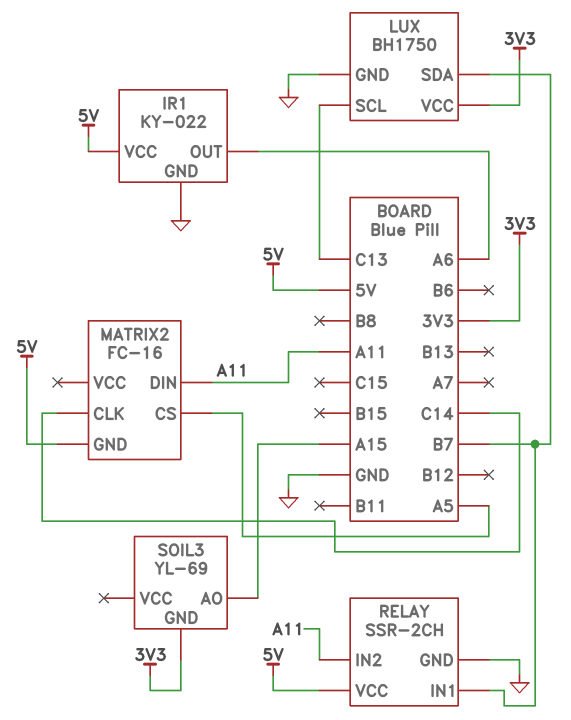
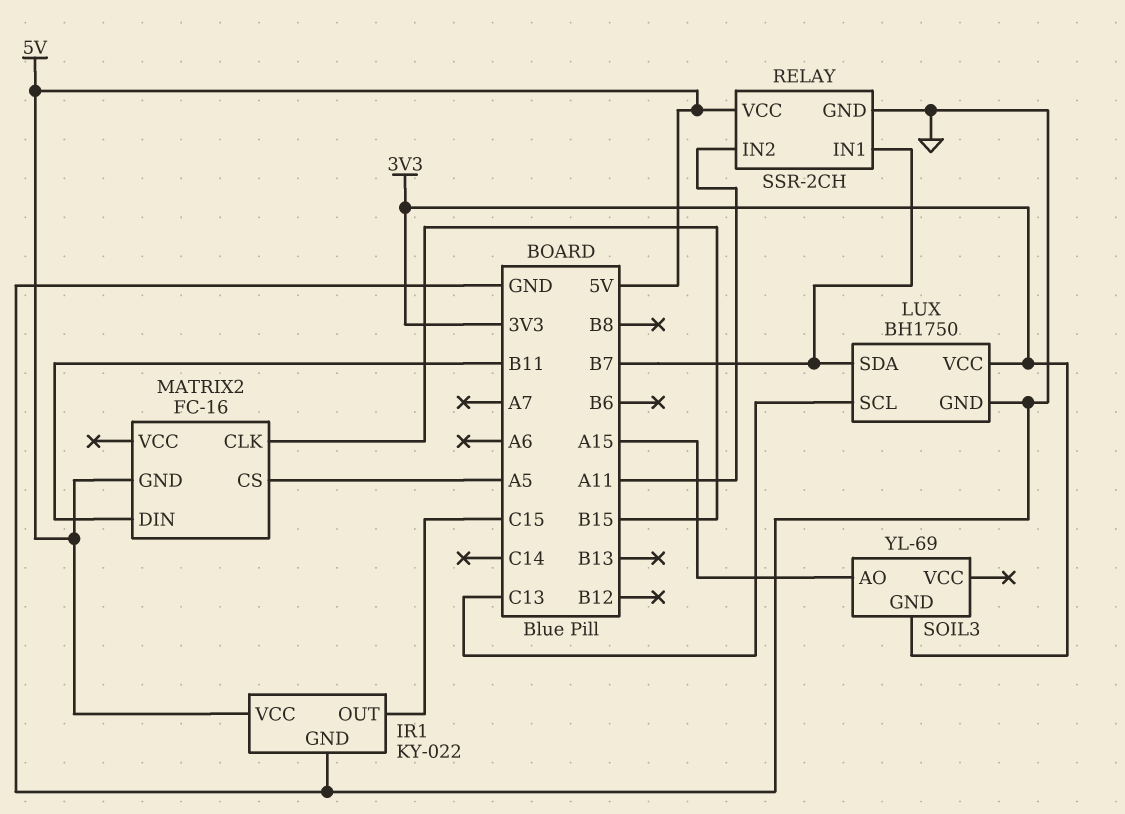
IR1 pin OUT: A6 -> C15
MATRIX2 pin CLK: C14 -> B15
MATRIX2 pin DIN: A11 -> B11

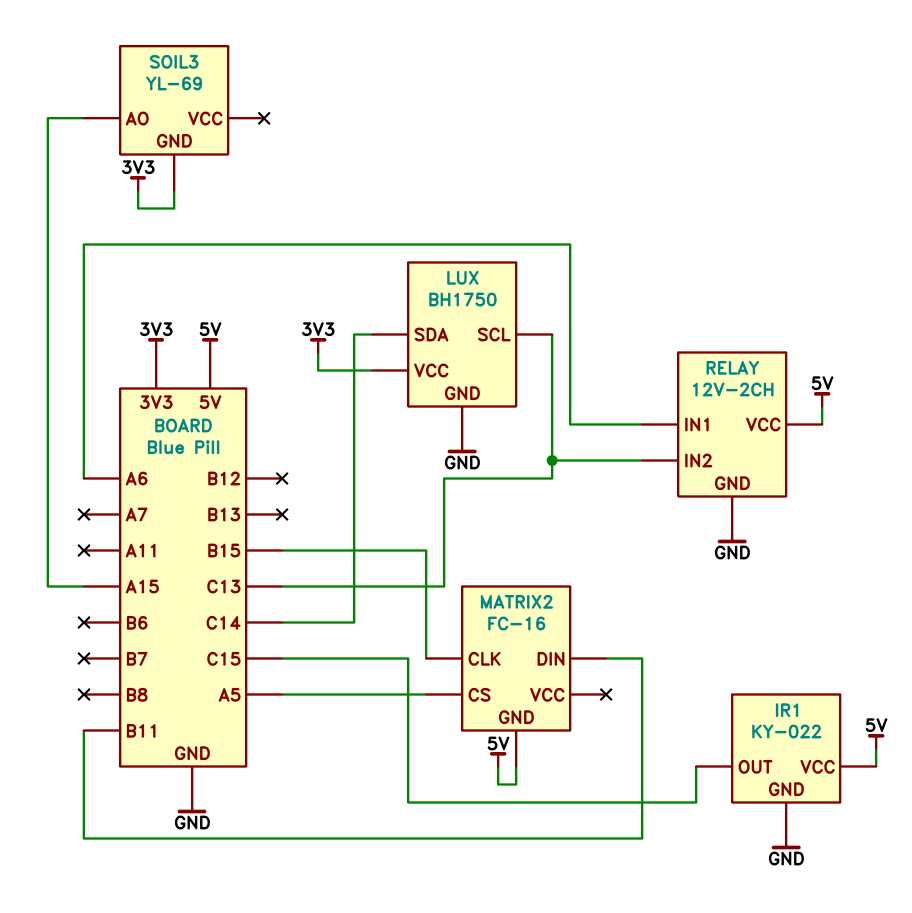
LUX pin SDA: B7 -> C14
RELAY: SSR-2CH -> 12V-2CH
RELAY pin IN1: B7 -> A6
RELAY pin IN2: A11 -> C13

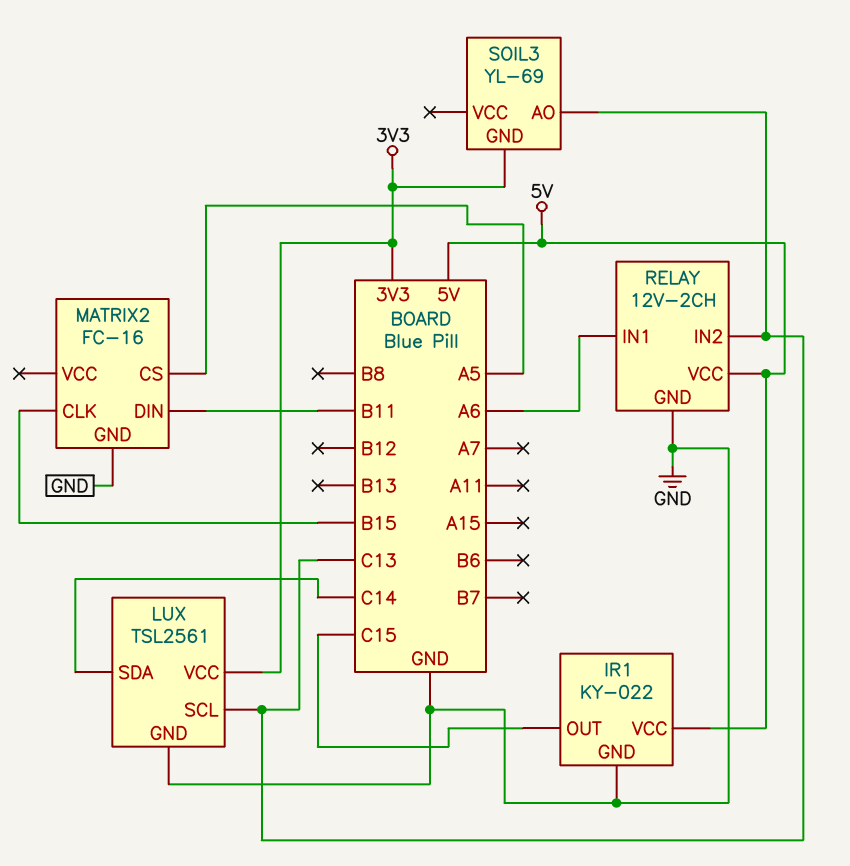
LUX: BH1750 -> TSL2561
MATRIX2 pin GND: 5V -> GND
SOIL3 pin AO: A15 -> C13

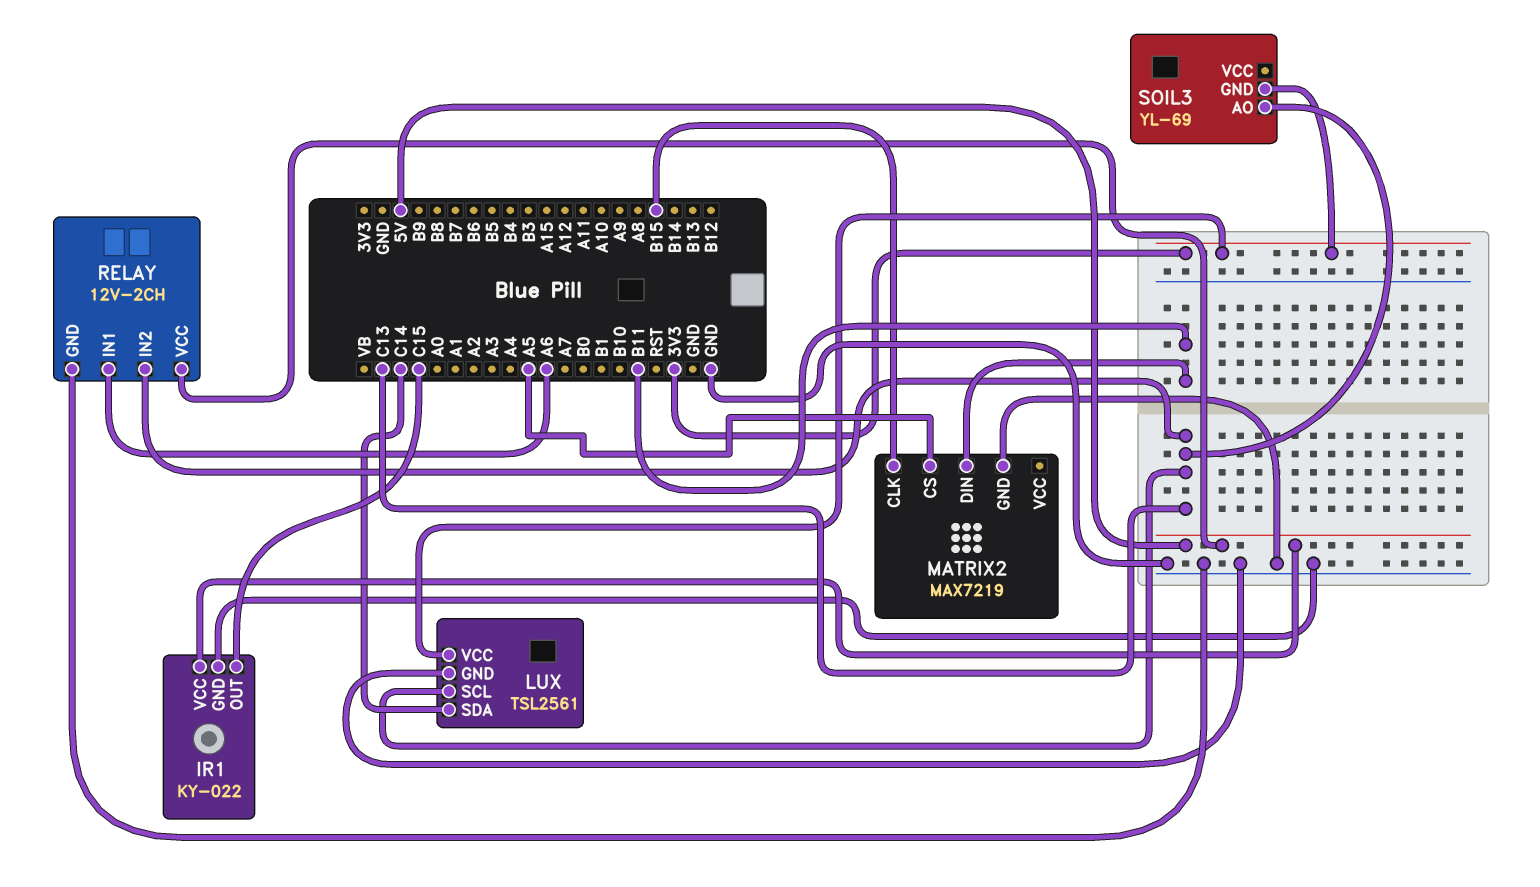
MATRIX2: FC-16 -> MAX7219

